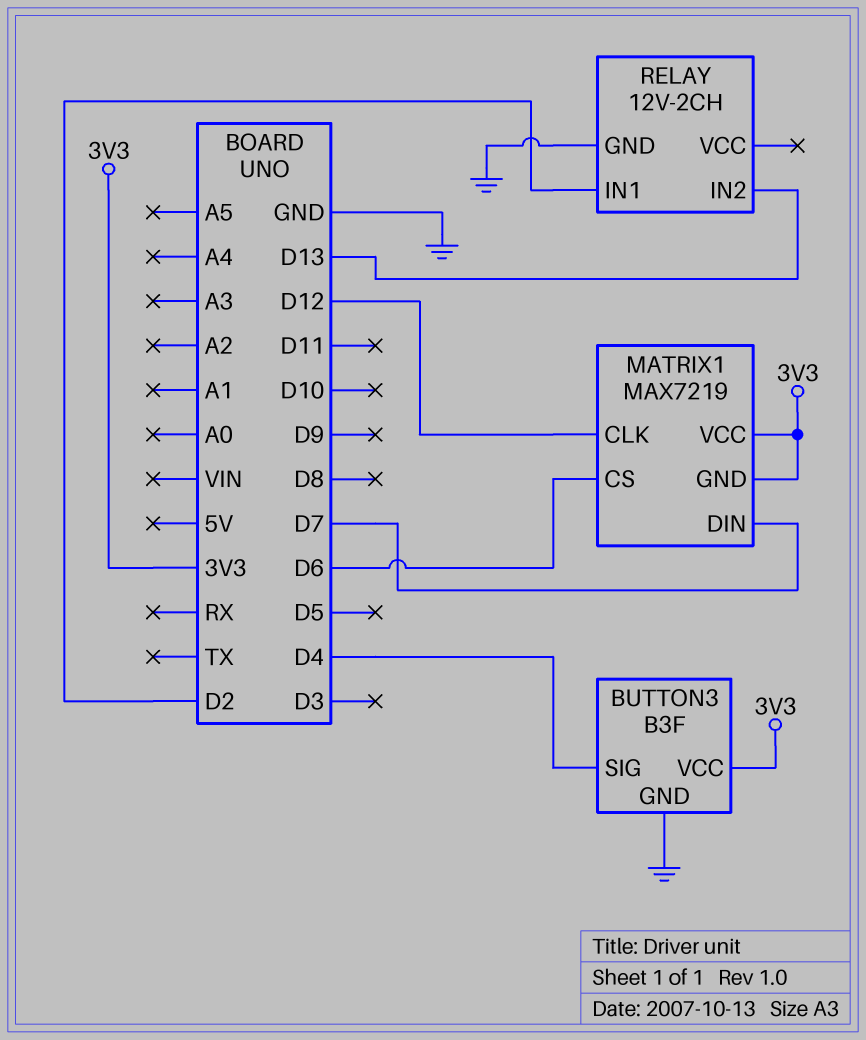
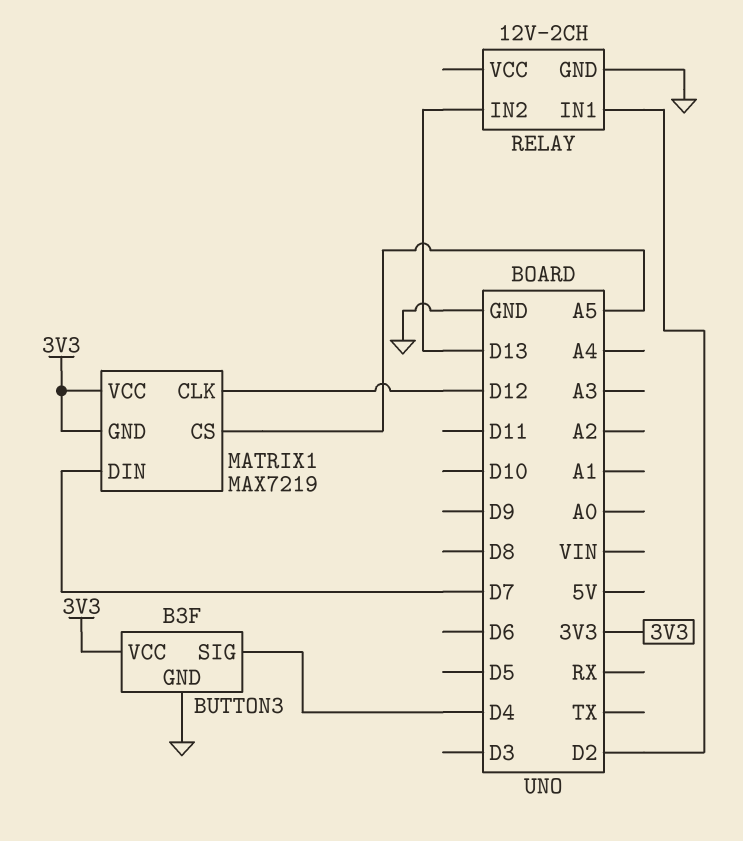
MATRIX1 pin CS: D6 -> A5

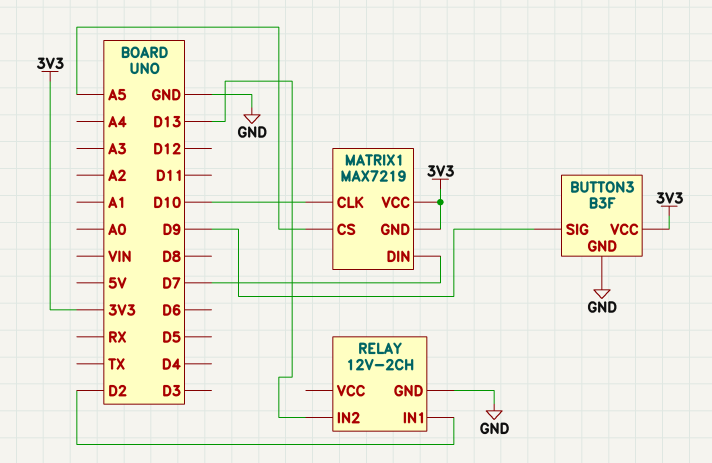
BUTTON3 pin SIG: D4 -> D9
MATRIX1 pin CLK: D12 -> D10

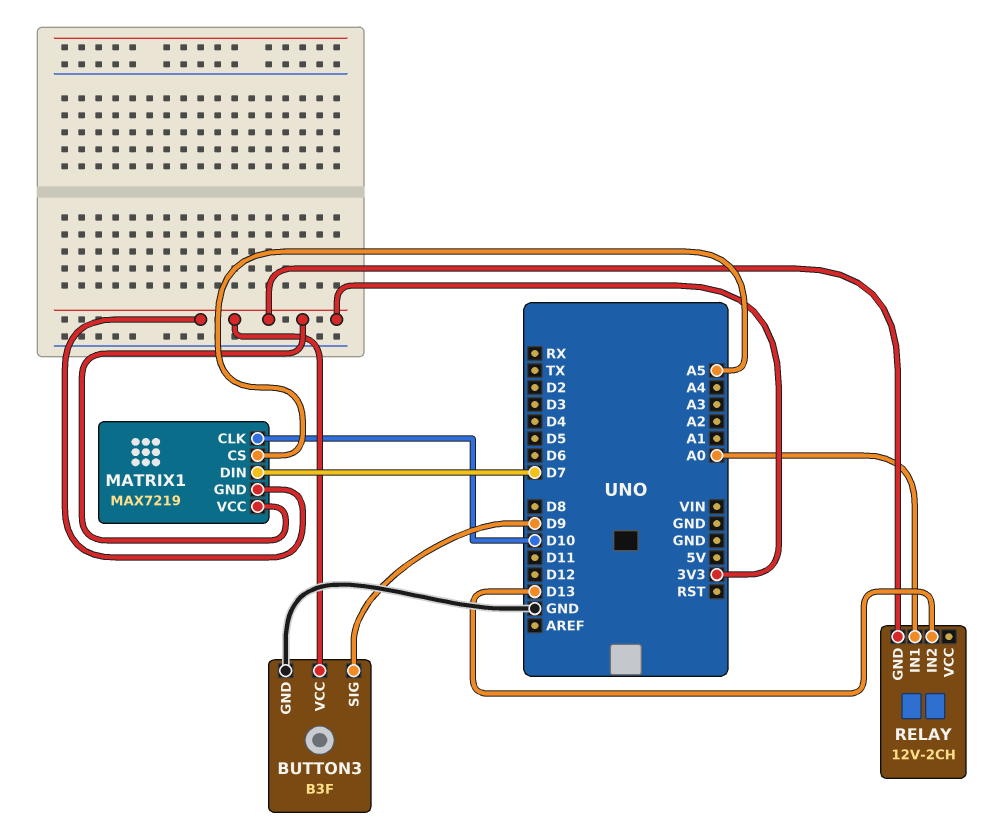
RELAY pin GND: GND -> 3V3
RELAY pin IN1: D2 -> A0

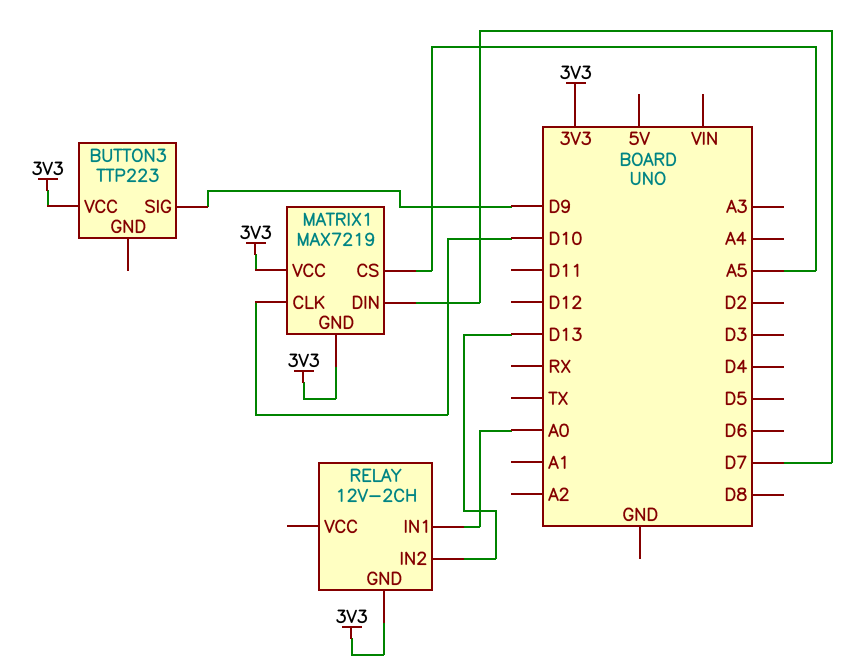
BUTTON3: B3F -> TTP223
BUTTON3 pin GND: GND -> none

